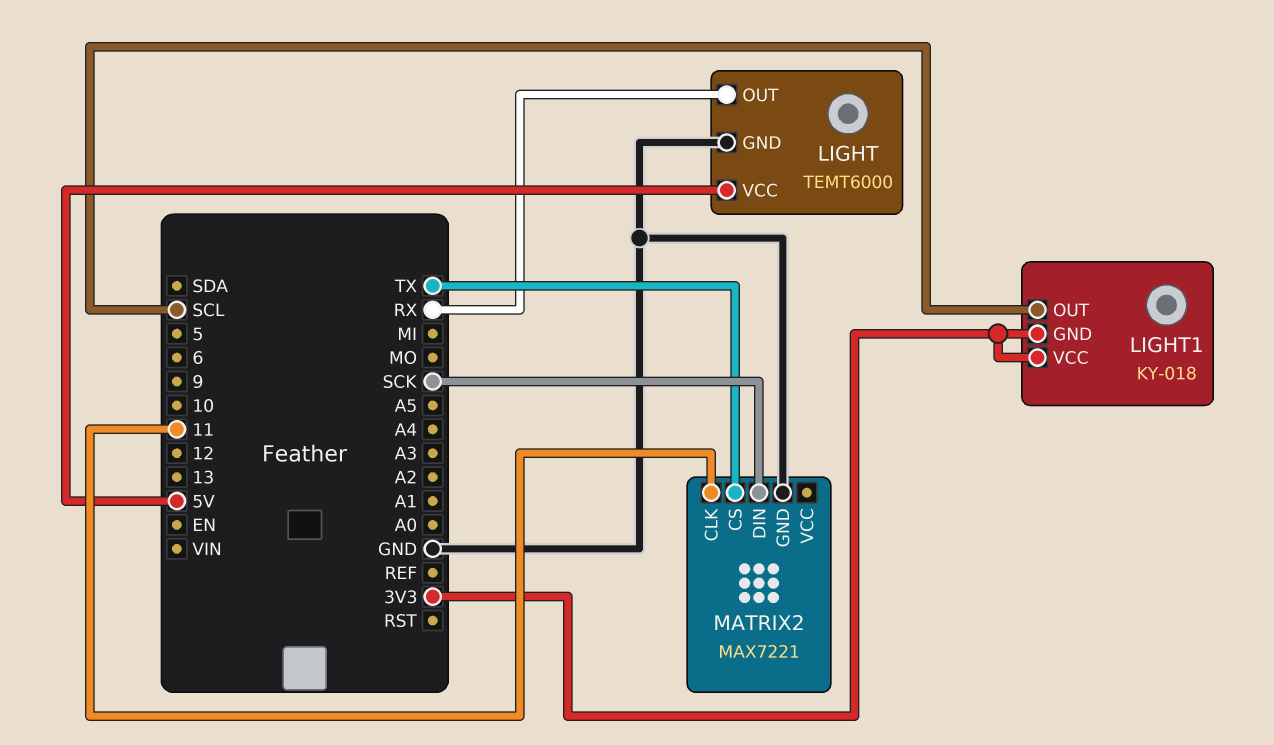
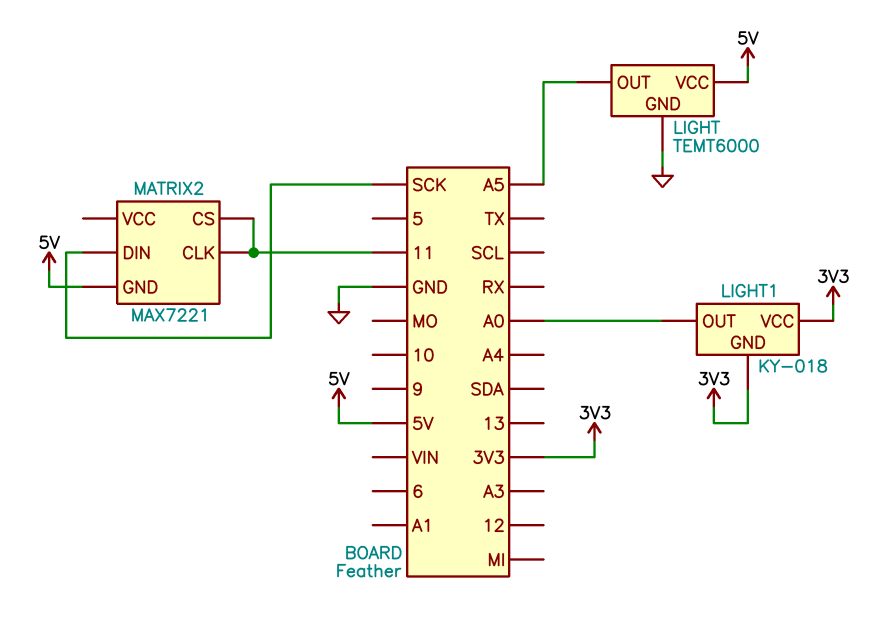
LIGHT pin OUT: RX -> A5
LIGHT1 pin OUT: SCL -> A0
MATRIX2 pin CS: TX -> 11
MATRIX2 pin GND: GND -> 5V

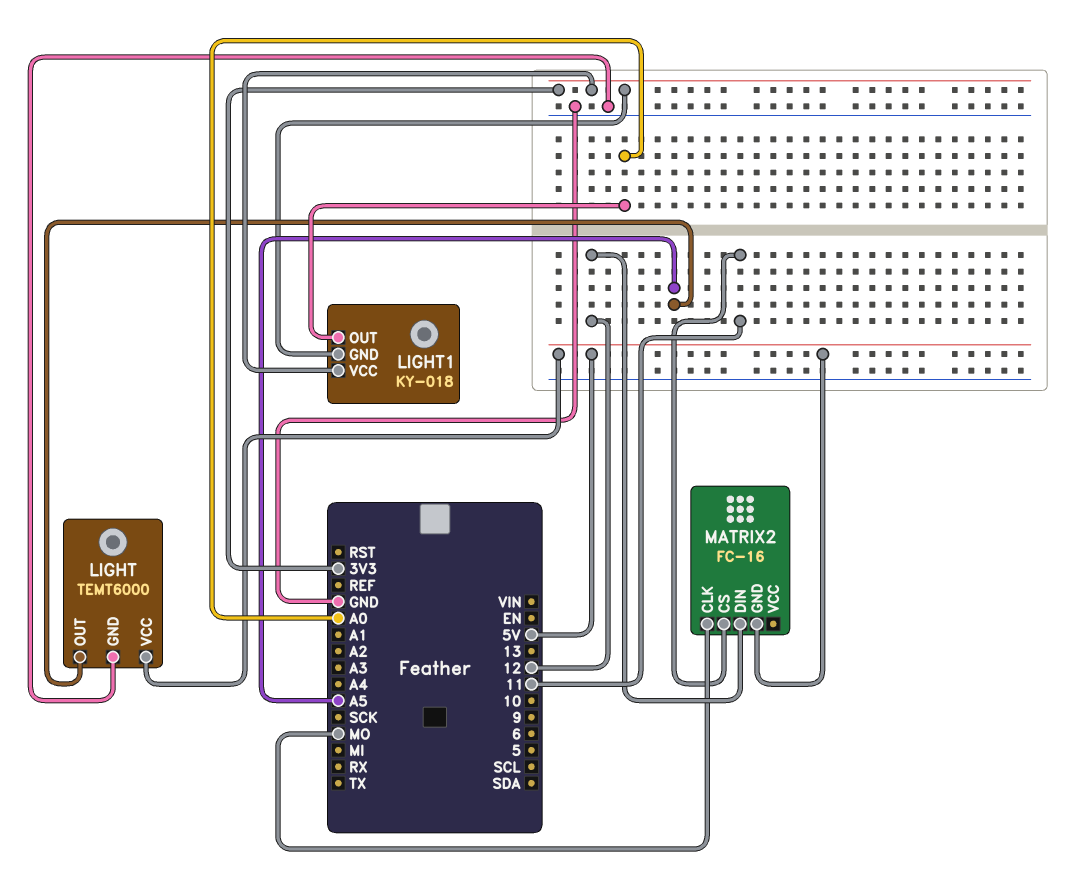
MATRIX2: MAX7221 -> FC-16
MATRIX2 pin CLK: 11 -> MO
MATRIX2 pin DIN: SCK -> 12

